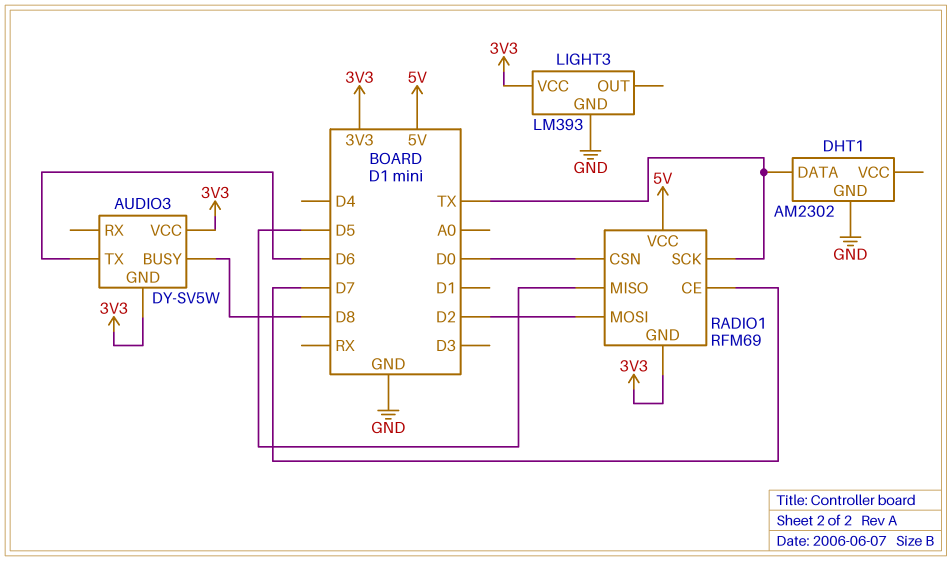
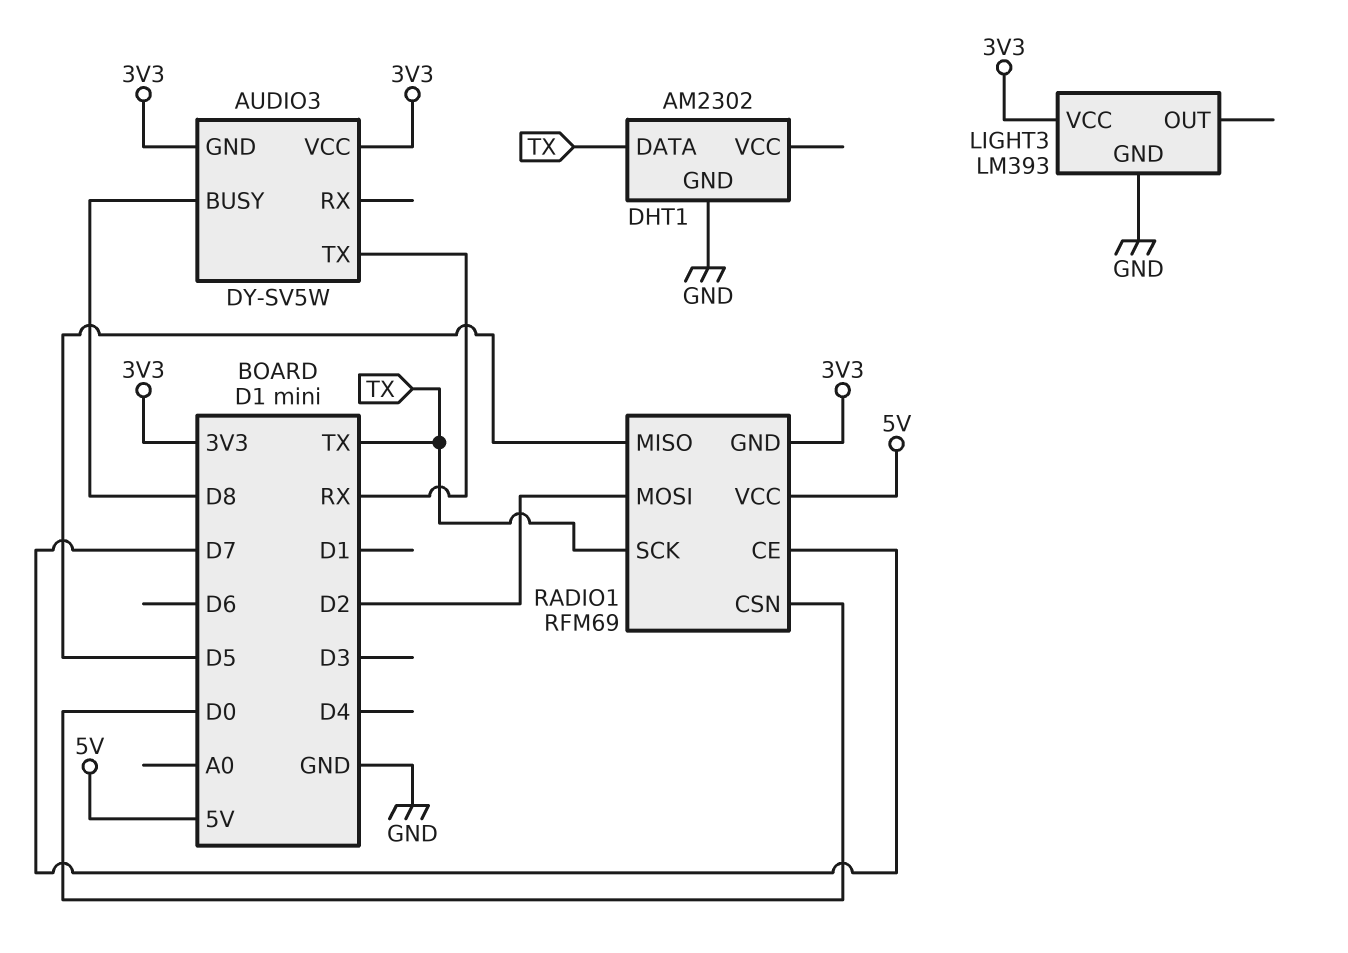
AUDIO3 pin TX: D6 -> RX

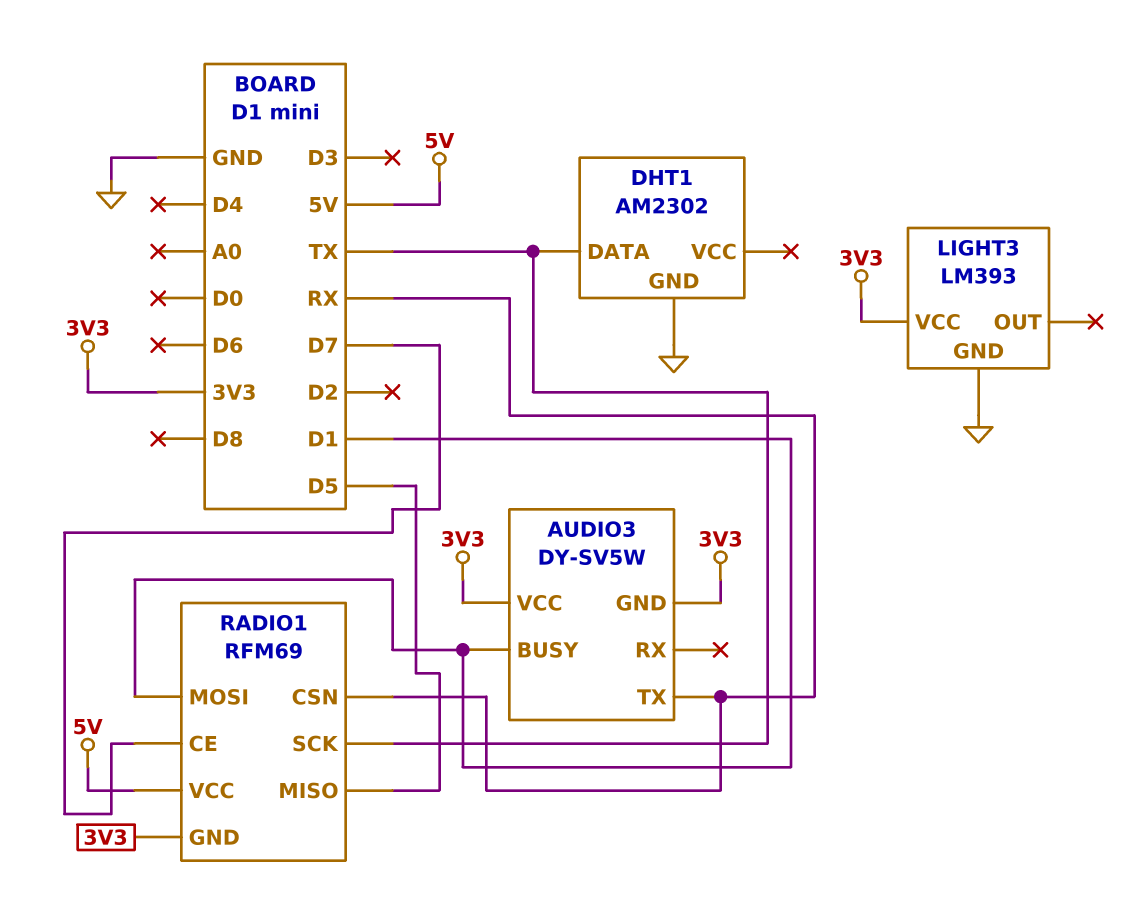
AUDIO3 pin BUSY: D8 -> D1
RADIO1 pin CSN: D0 -> RX
RADIO1 pin MOSI: D2 -> D1

